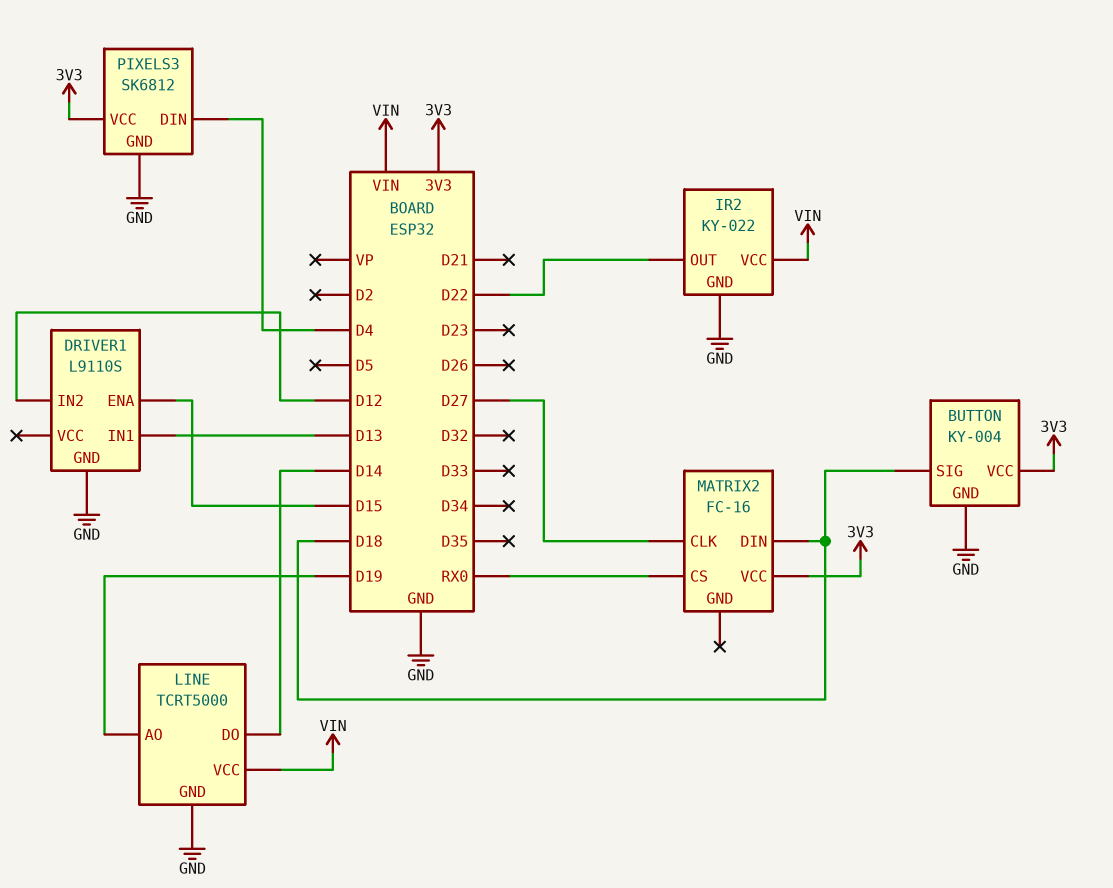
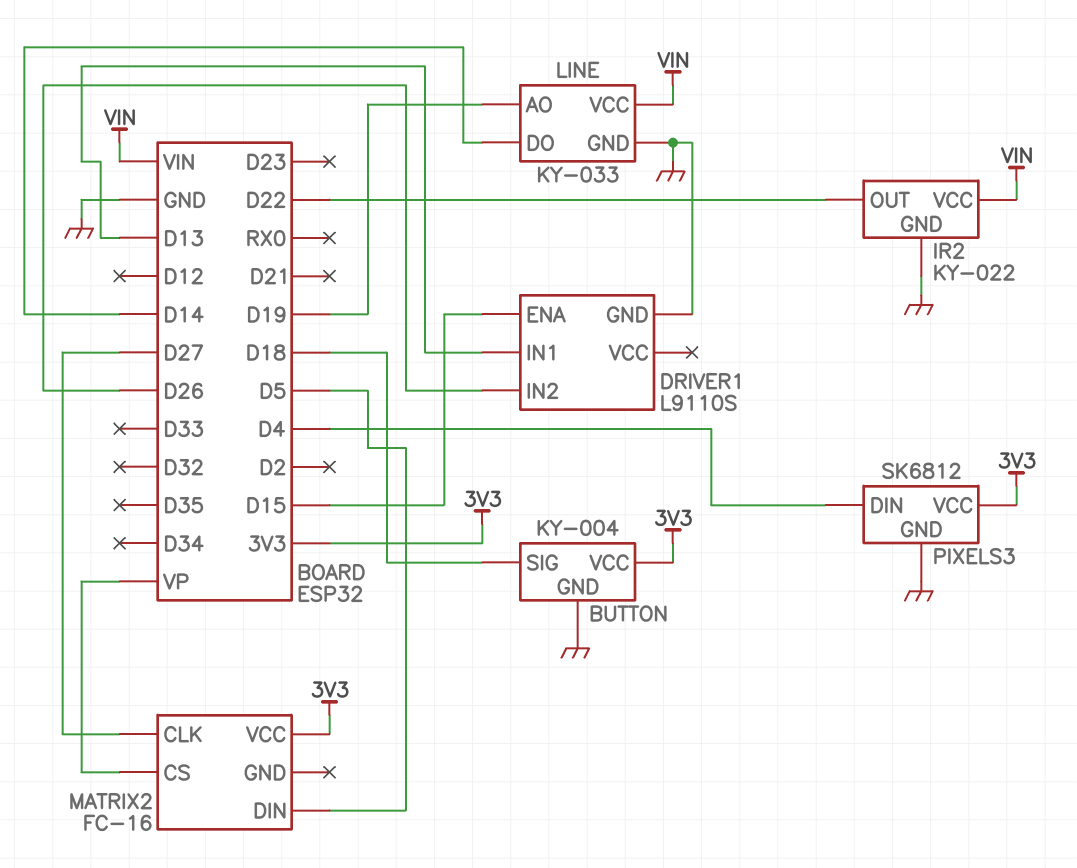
DRIVER1 pin IN2: D12 -> D26
LINE: TCRT5000 -> KY-033
MATRIX2 pin CS: RX0 -> VP
MATRIX2 pin DIN: D18 -> D5

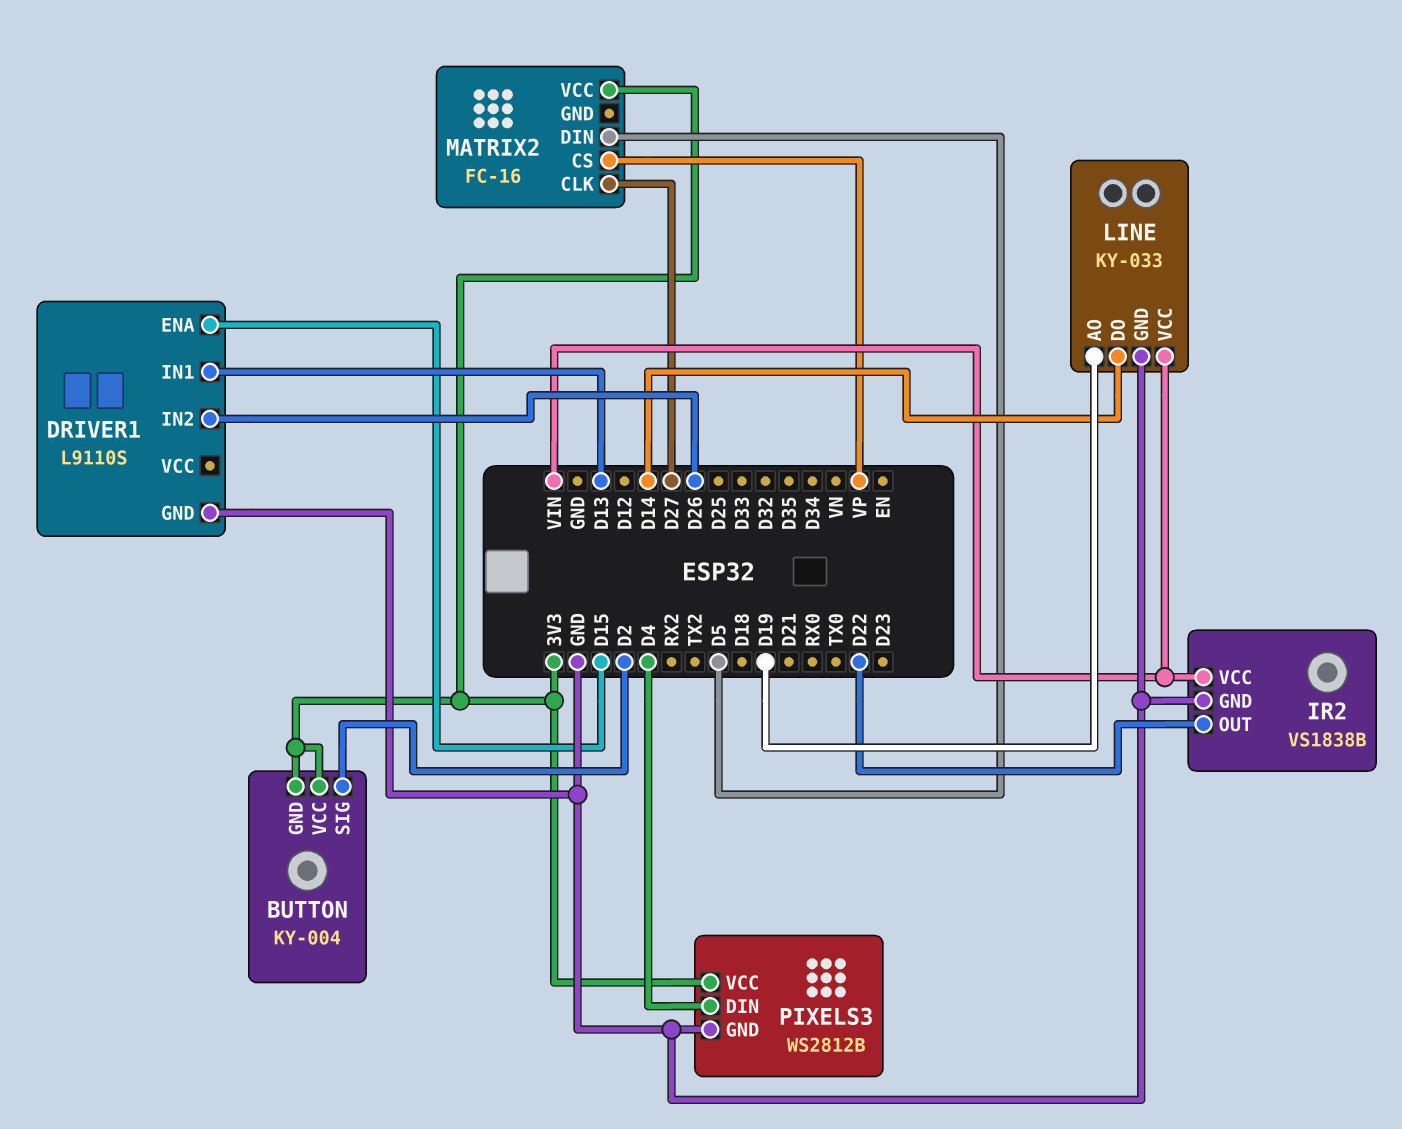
BUTTON pin GND: GND -> 3V3
BUTTON pin SIG: D18 -> D2
IR2: KY-022 -> VS1838B
PIXELS3: SK6812 -> WS2812B

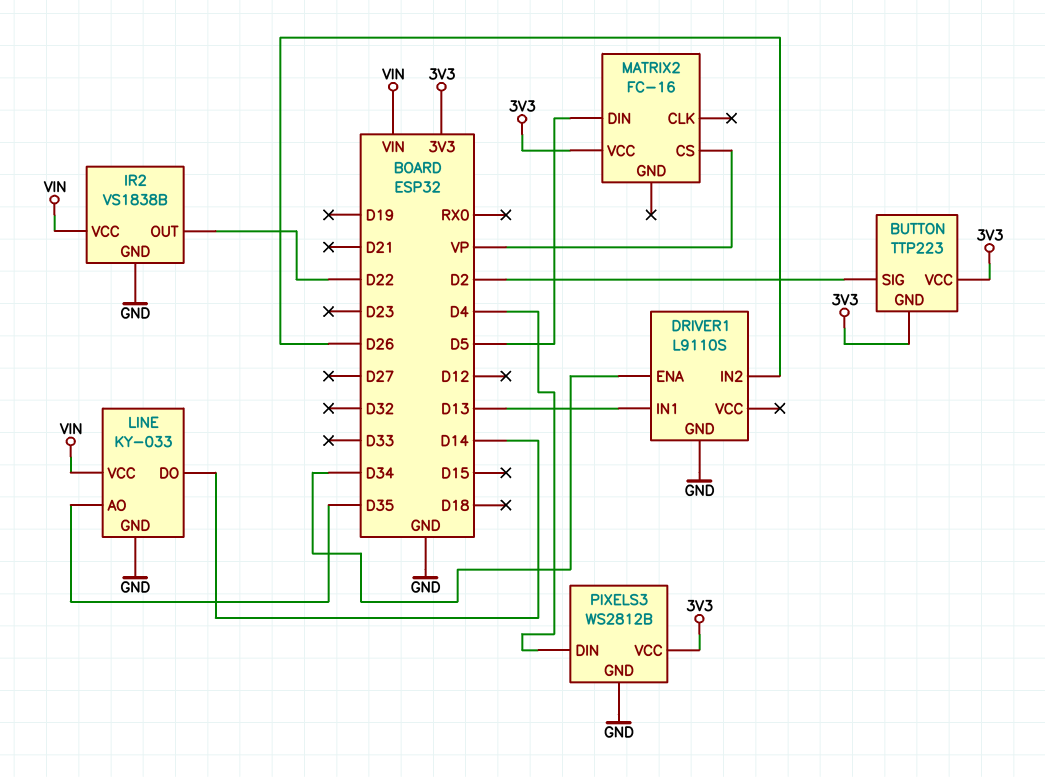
BUTTON: KY-004 -> TTP223
DRIVER1 pin ENA: D15 -> D34
LINE pin AO: D19 -> D35
MATRIX2 pin CLK: D27 -> none

